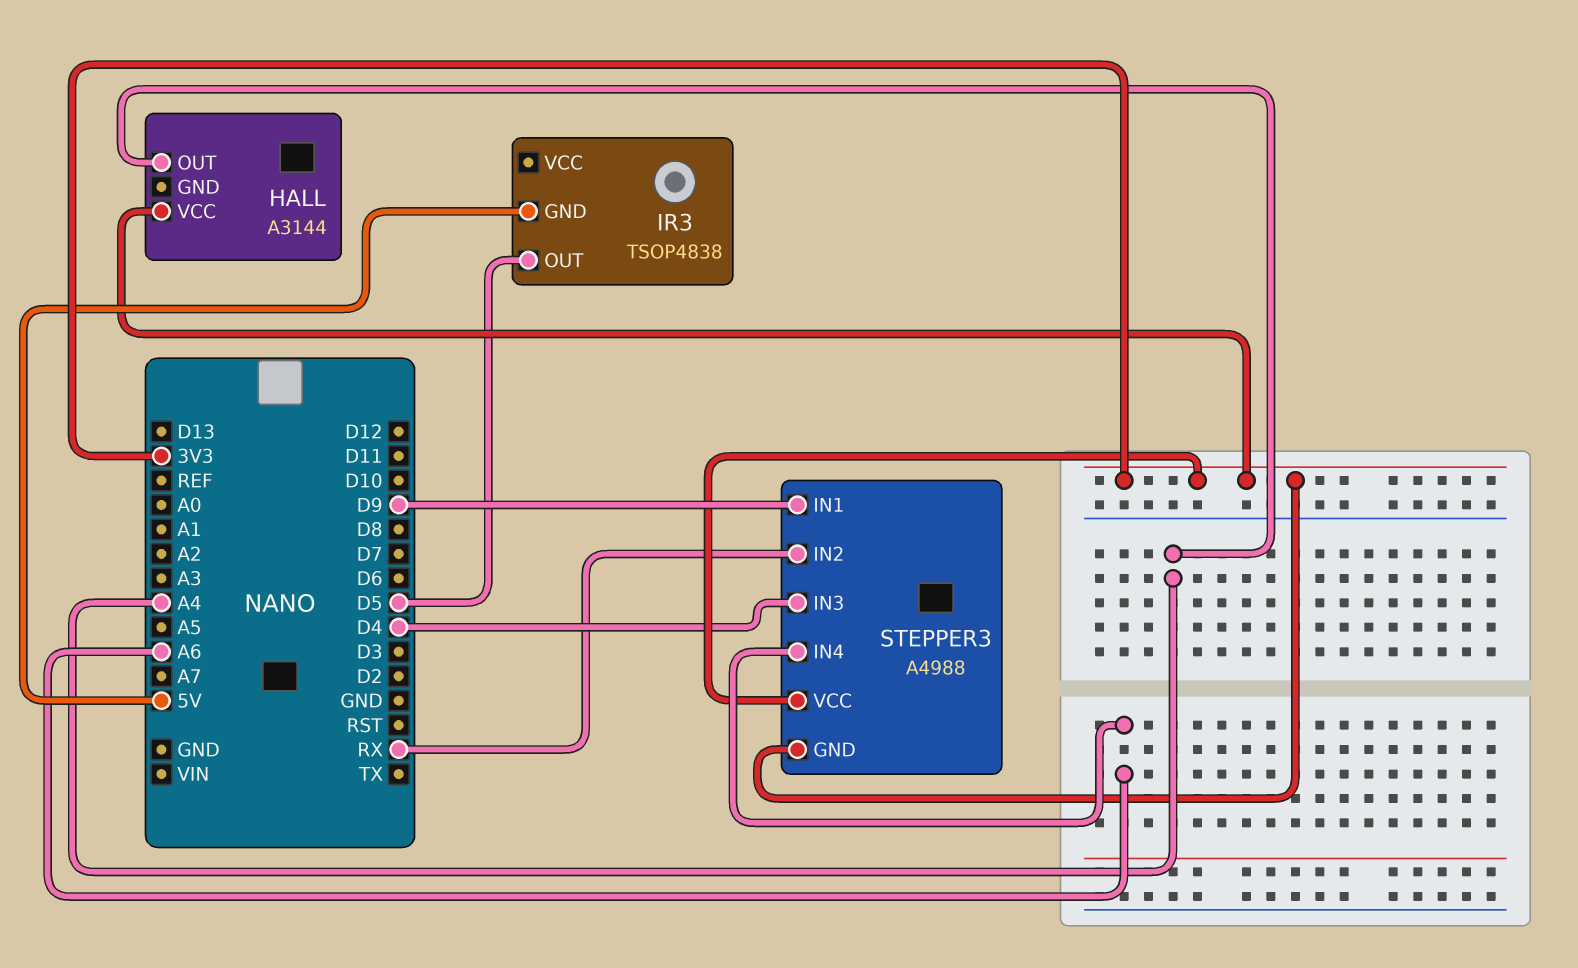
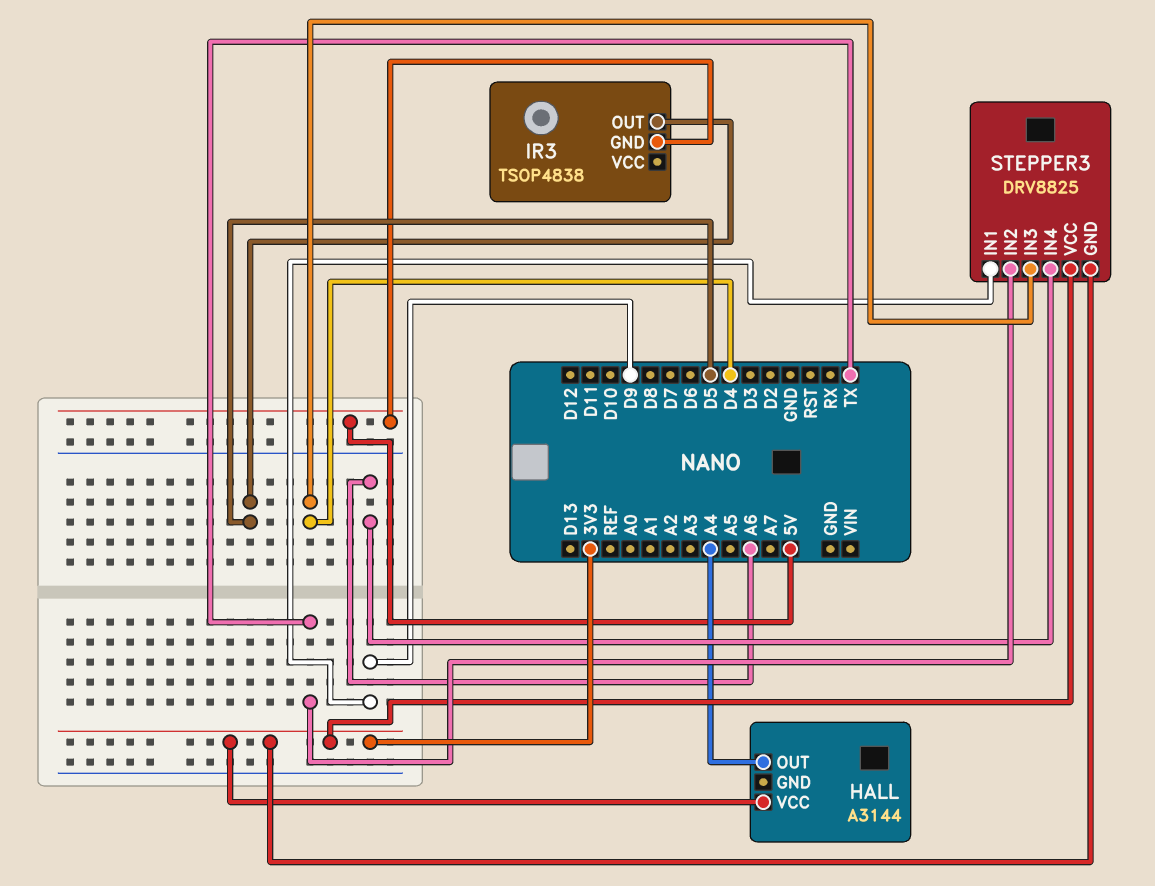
STEPPER3: A4988 -> DRV8825
STEPPER3 pin IN2: RX -> TX

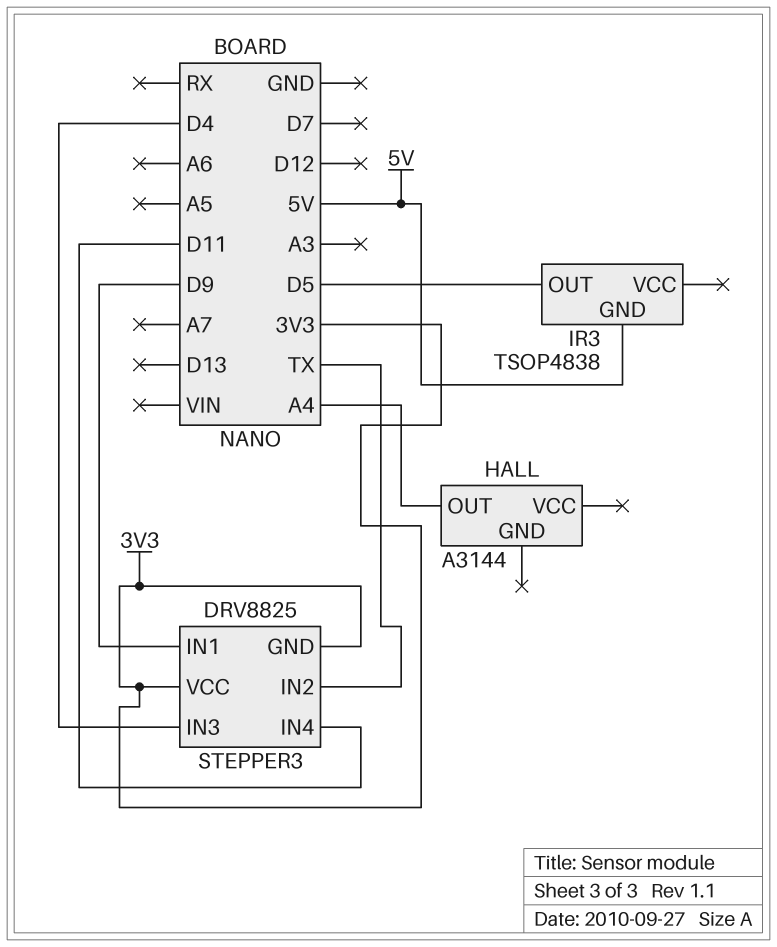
HALL pin VCC: 3V3 -> none
STEPPER3 pin IN4: A6 -> D11

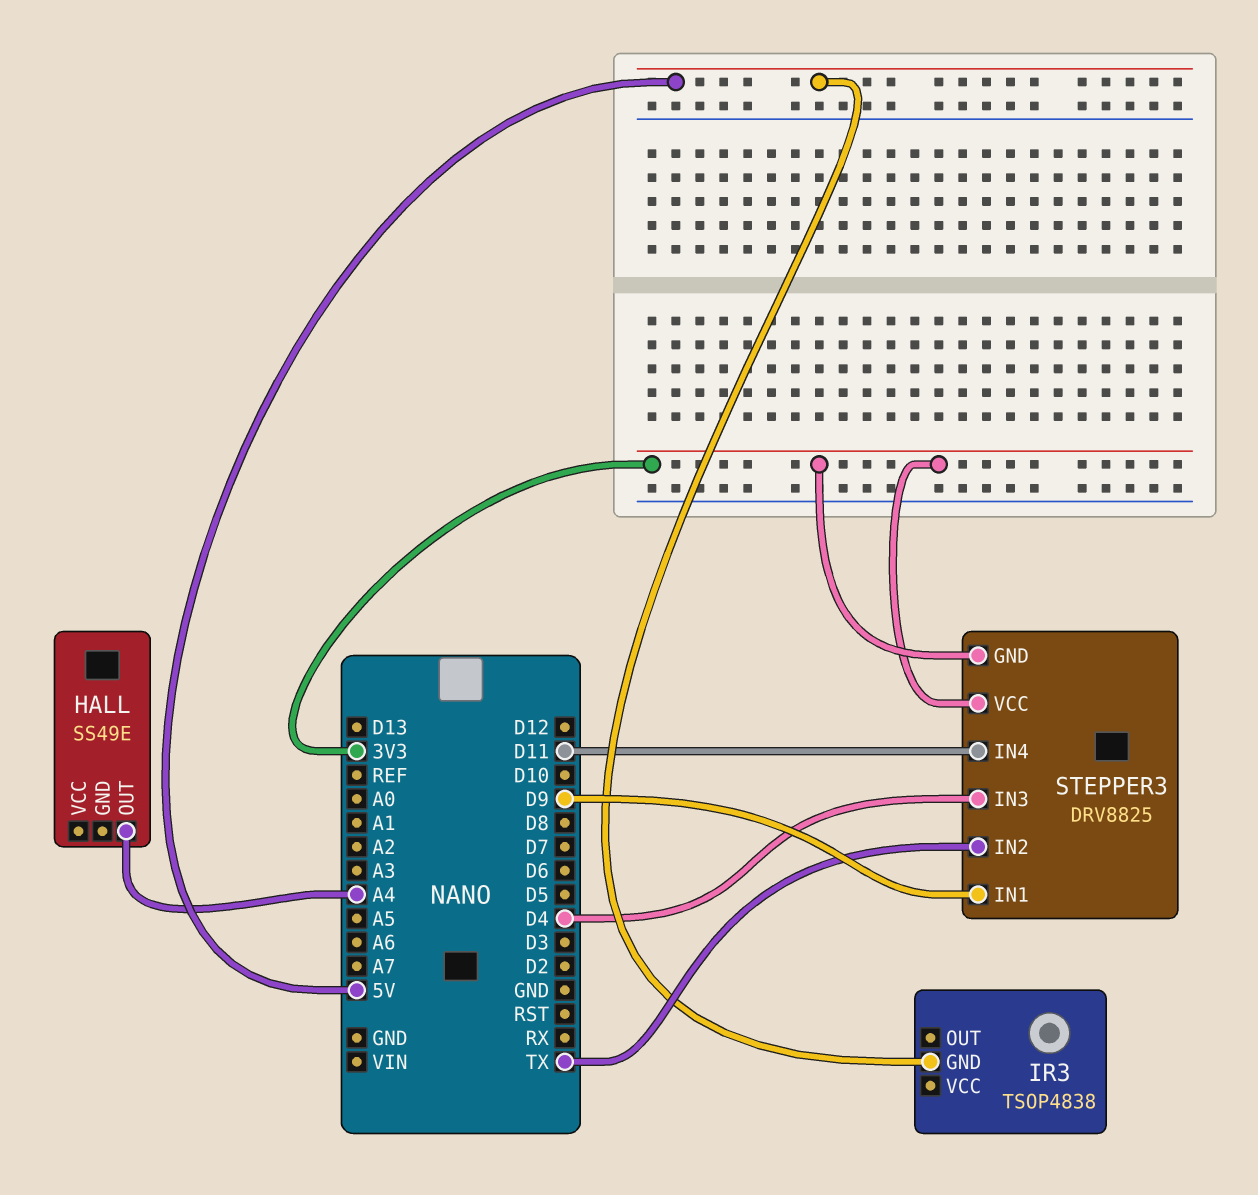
HALL: A3144 -> SS49E
IR3 pin OUT: D5 -> none

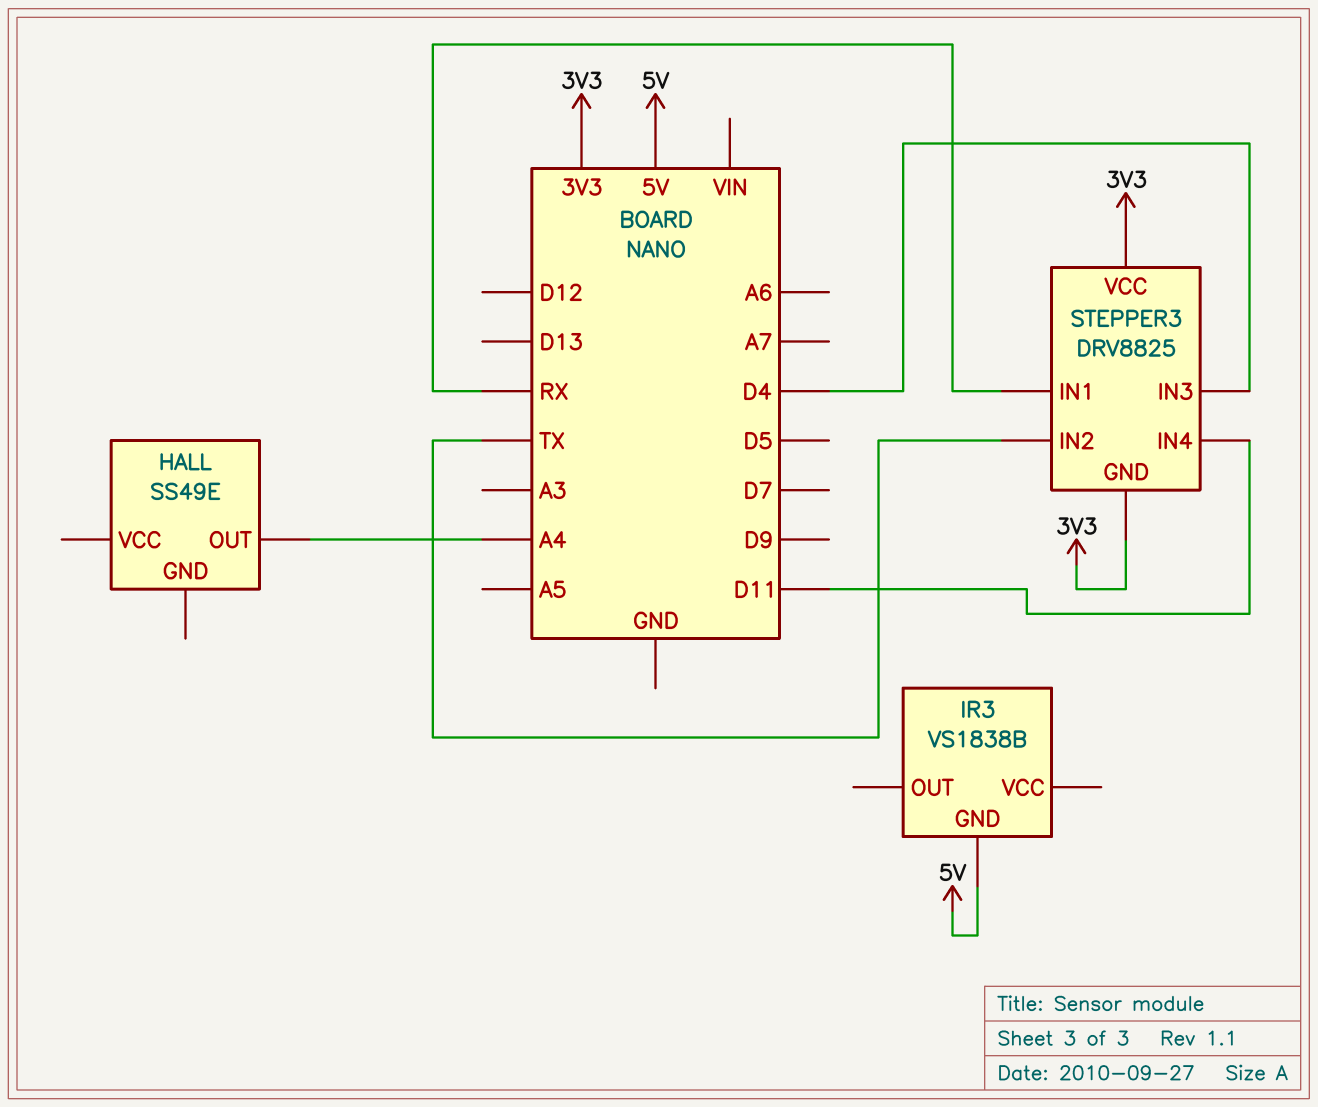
IR3: TSOP4838 -> VS1838B
STEPPER3 pin IN1: D9 -> RX

